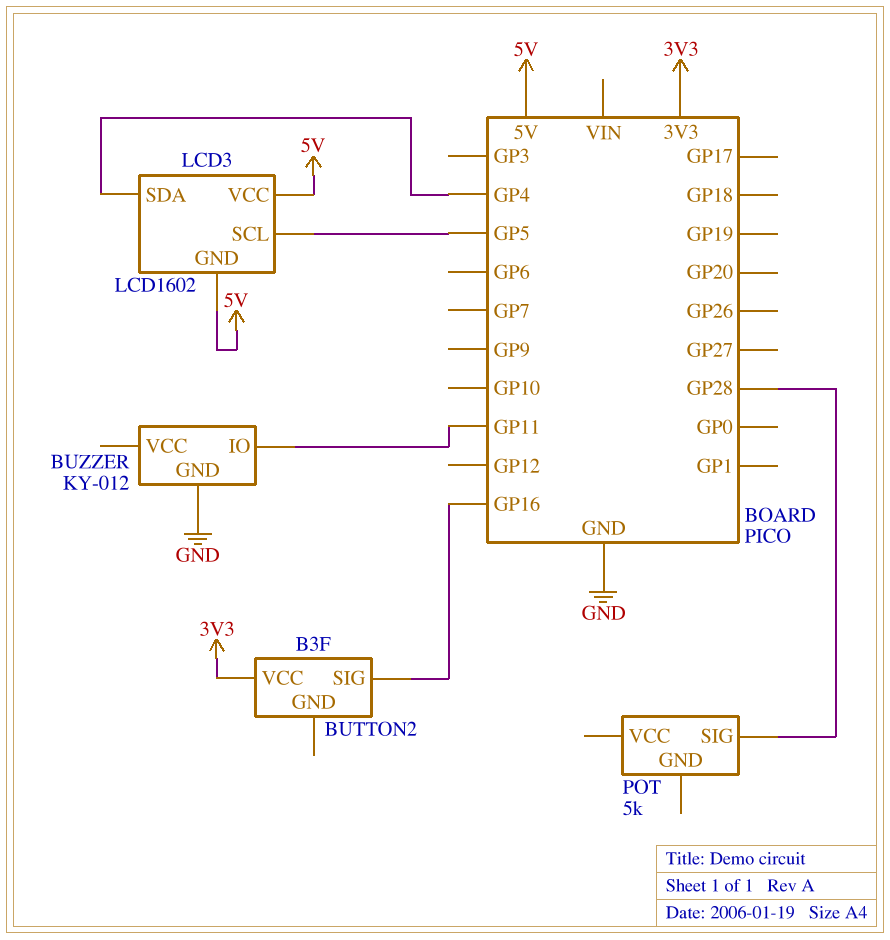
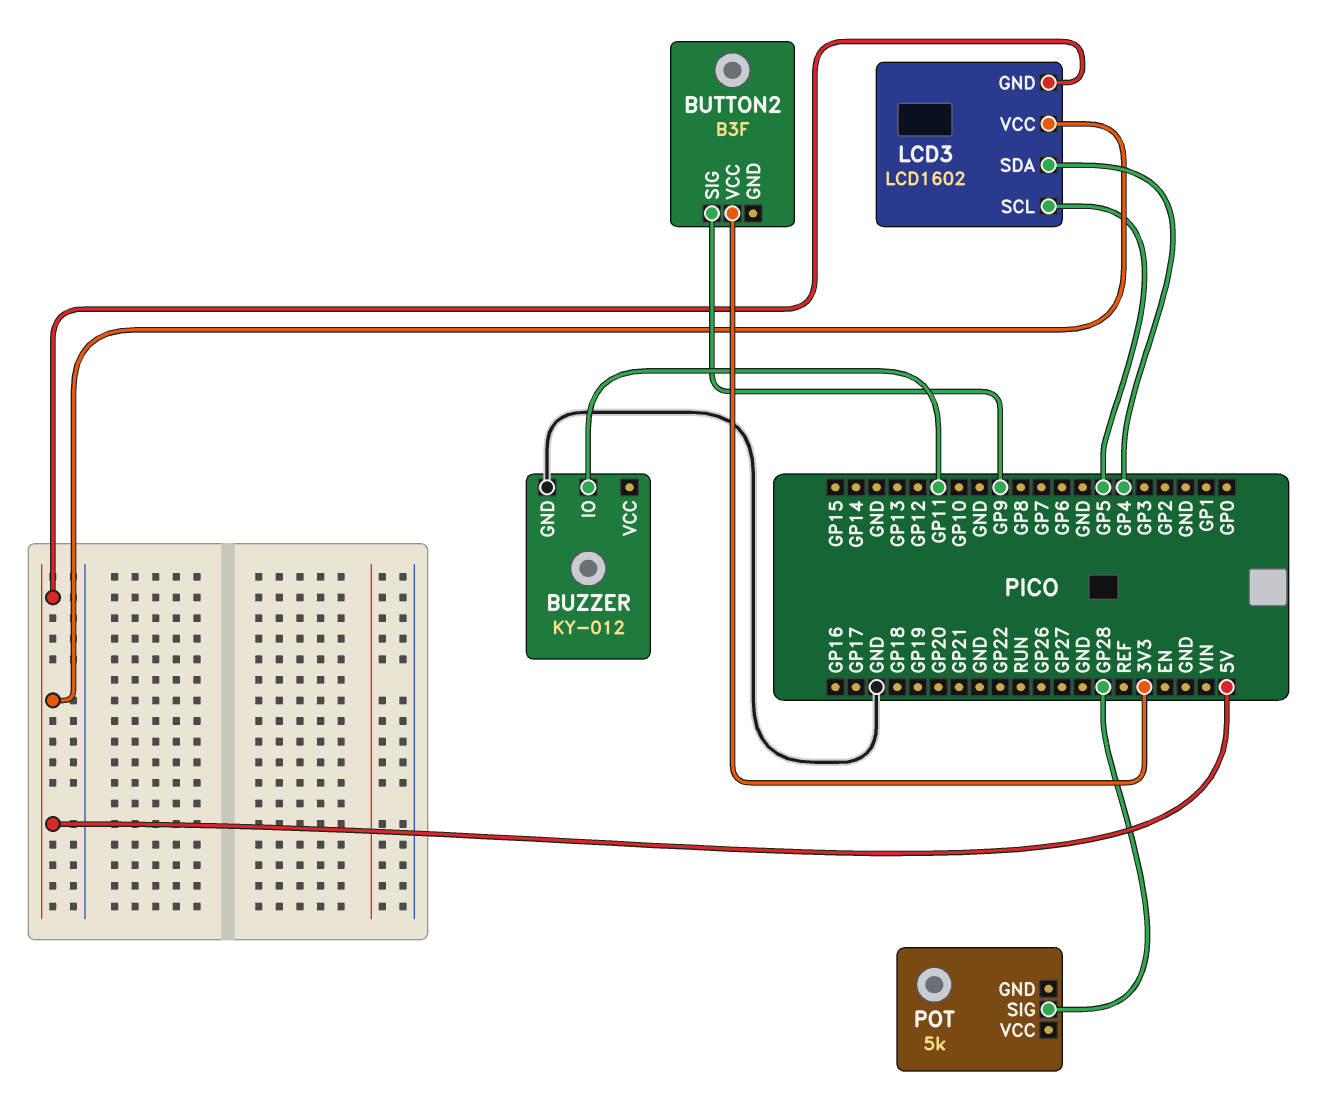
BUTTON2 pin SIG: GP16 -> GP9

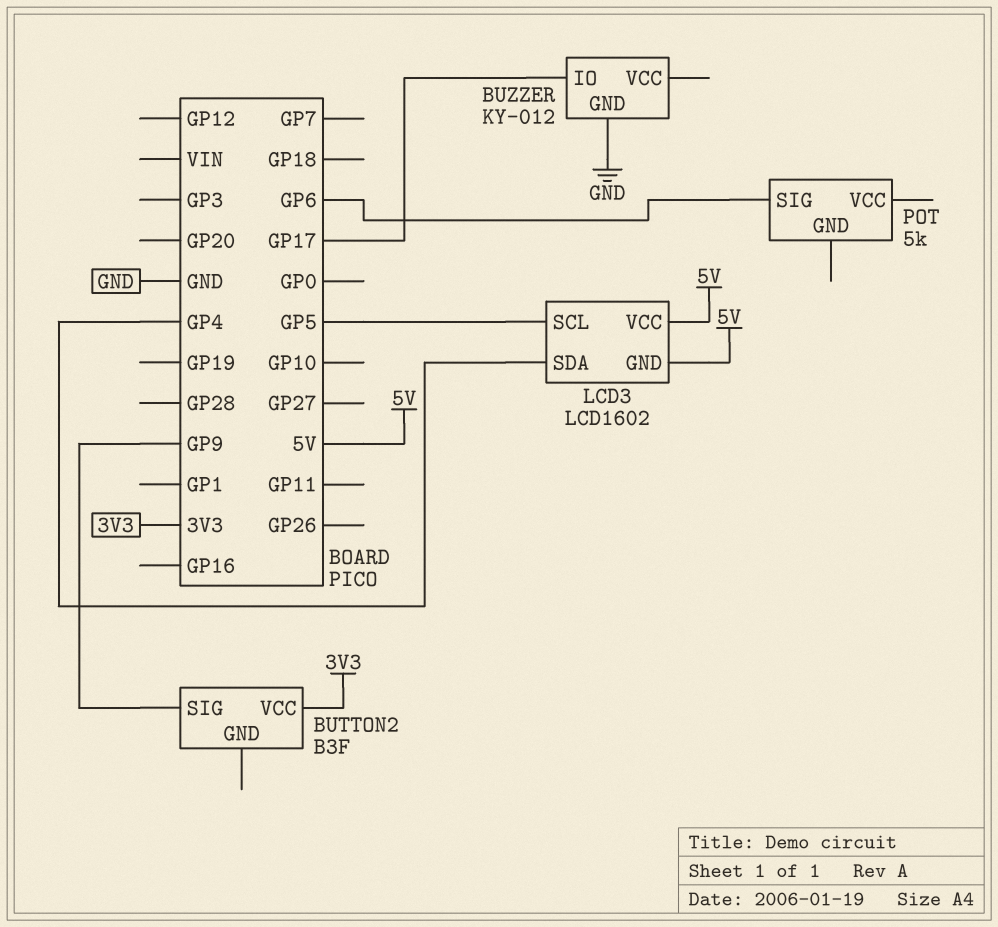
BUZZER pin IO: GP11 -> GP17
POT pin SIG: GP28 -> GP6

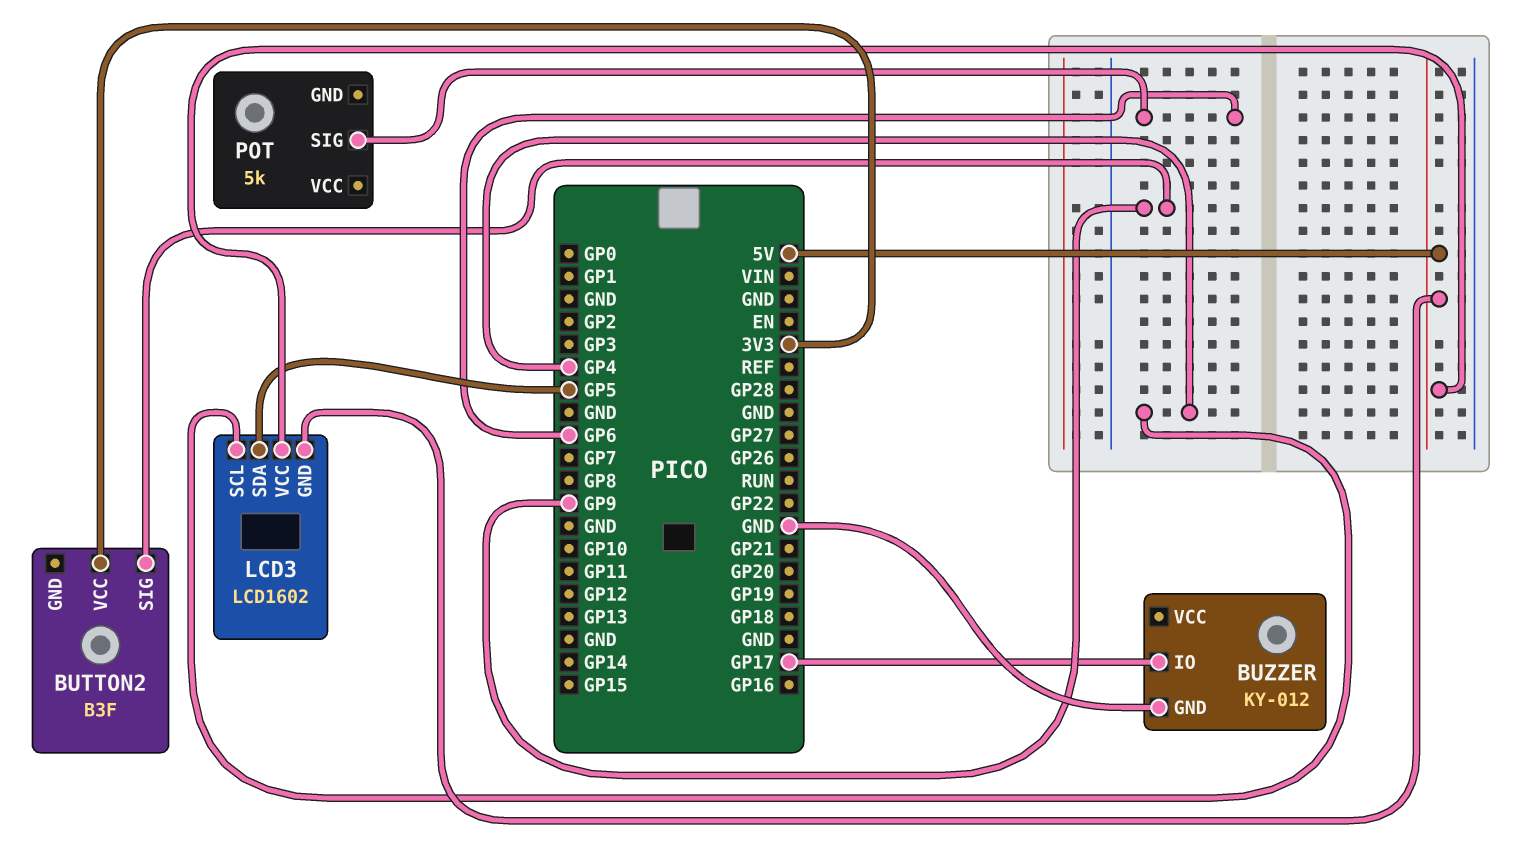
LCD3 pin SCL: GP5 -> GP4
LCD3 pin SDA: GP4 -> GP5

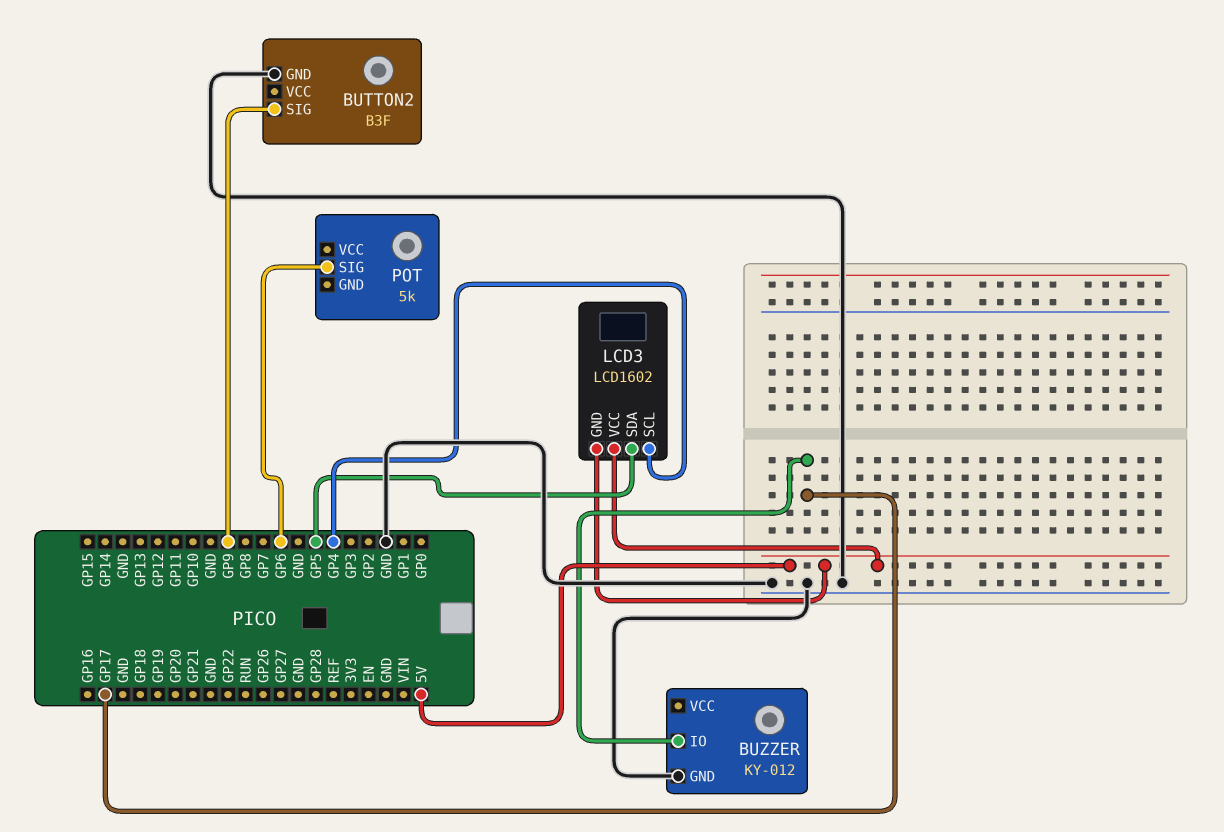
BUTTON2 pin GND: none -> GND
BUTTON2 pin VCC: 3V3 -> none

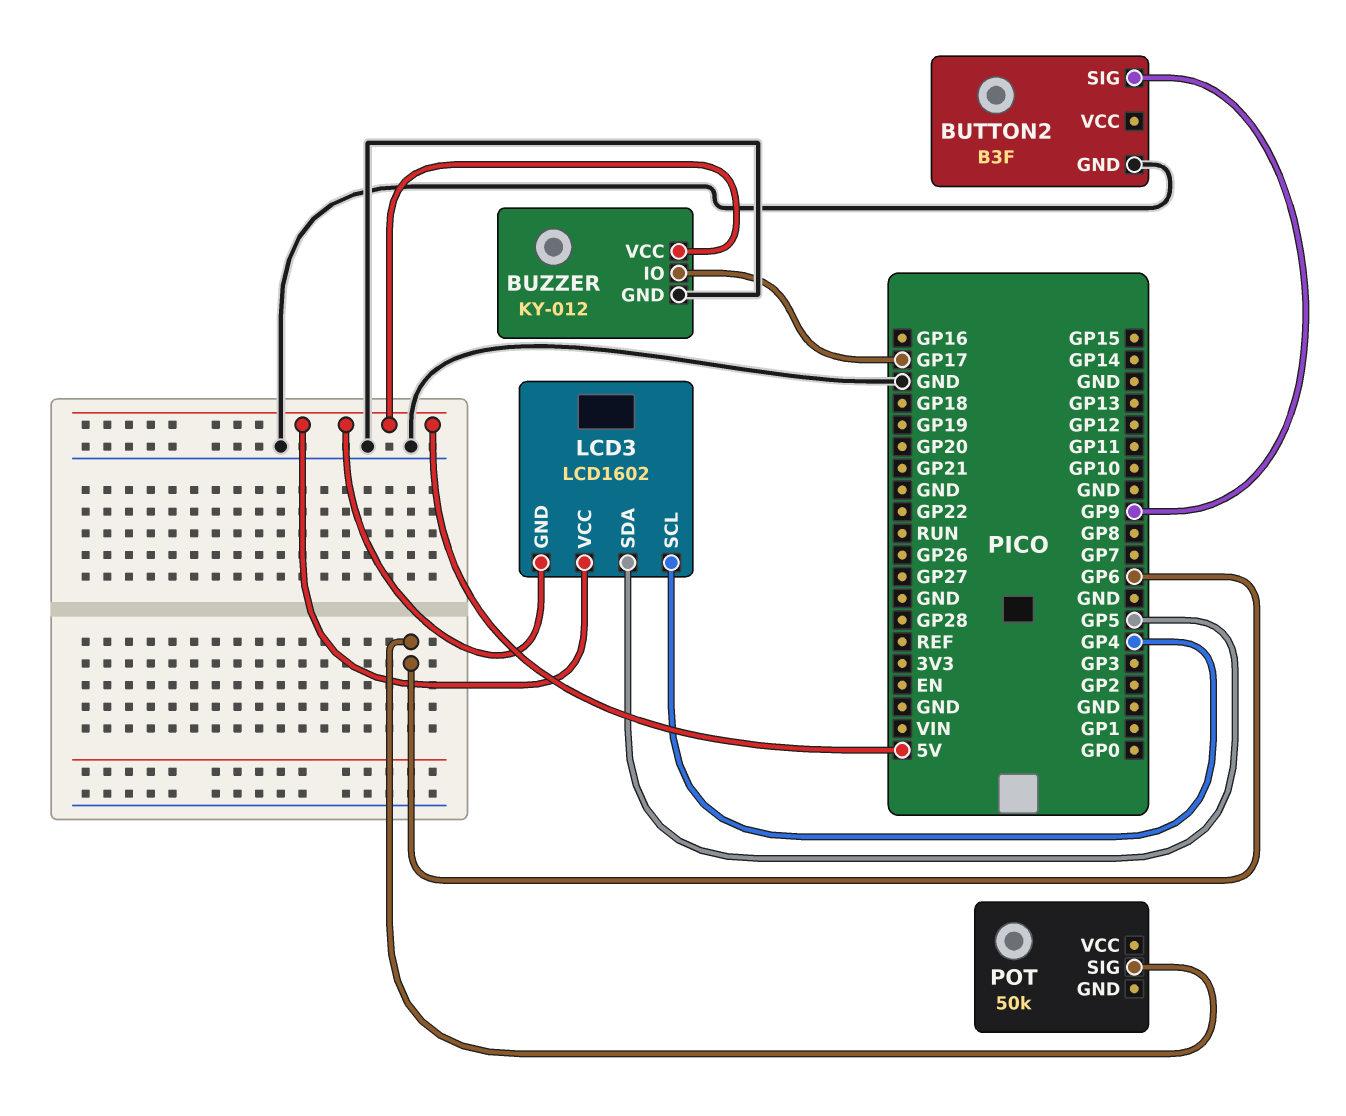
BUZZER pin VCC: none -> 5V
POT: 5k -> 50k

